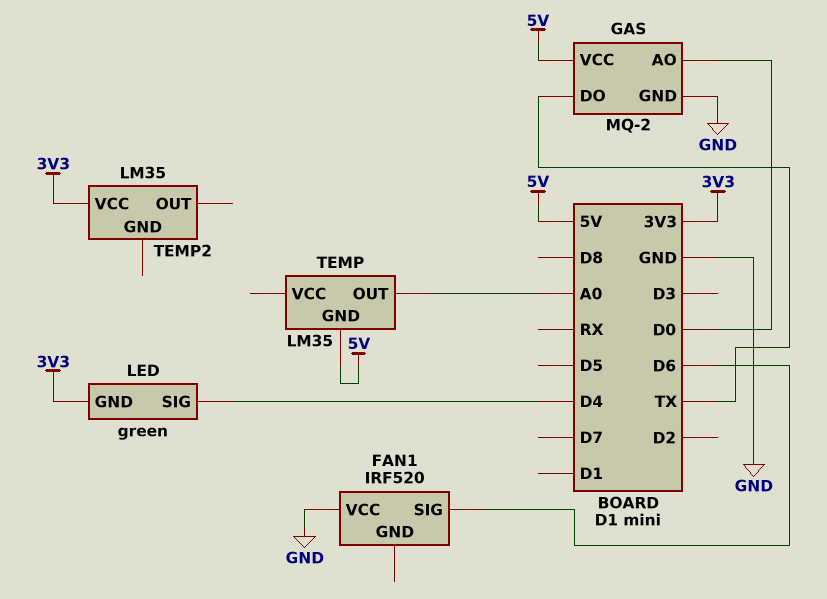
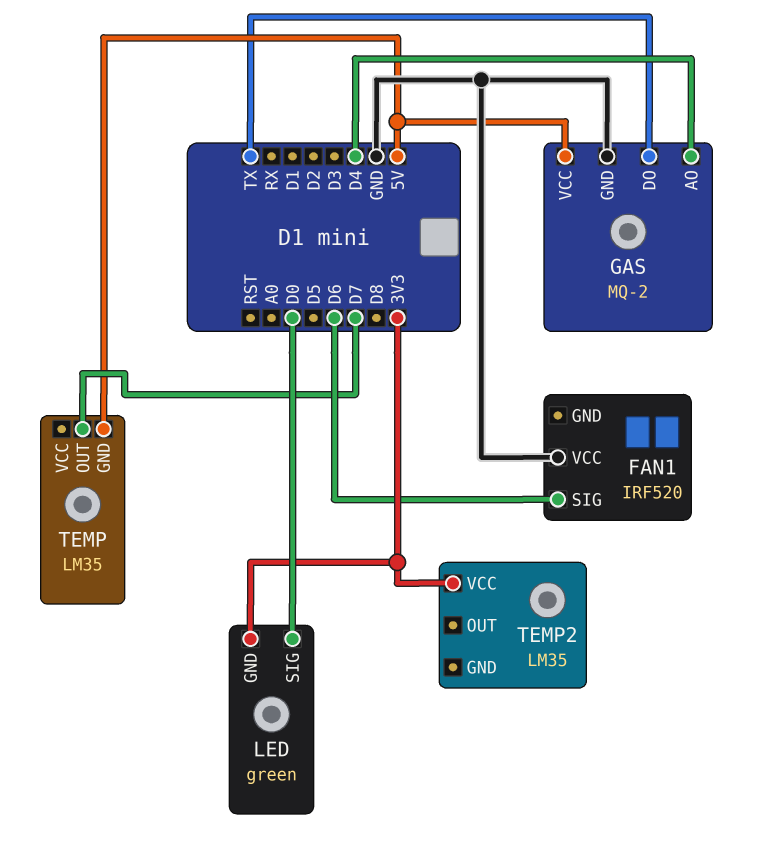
GAS pin AO: D0 -> D4
LED pin SIG: D4 -> D0
TEMP pin OUT: A0 -> D7

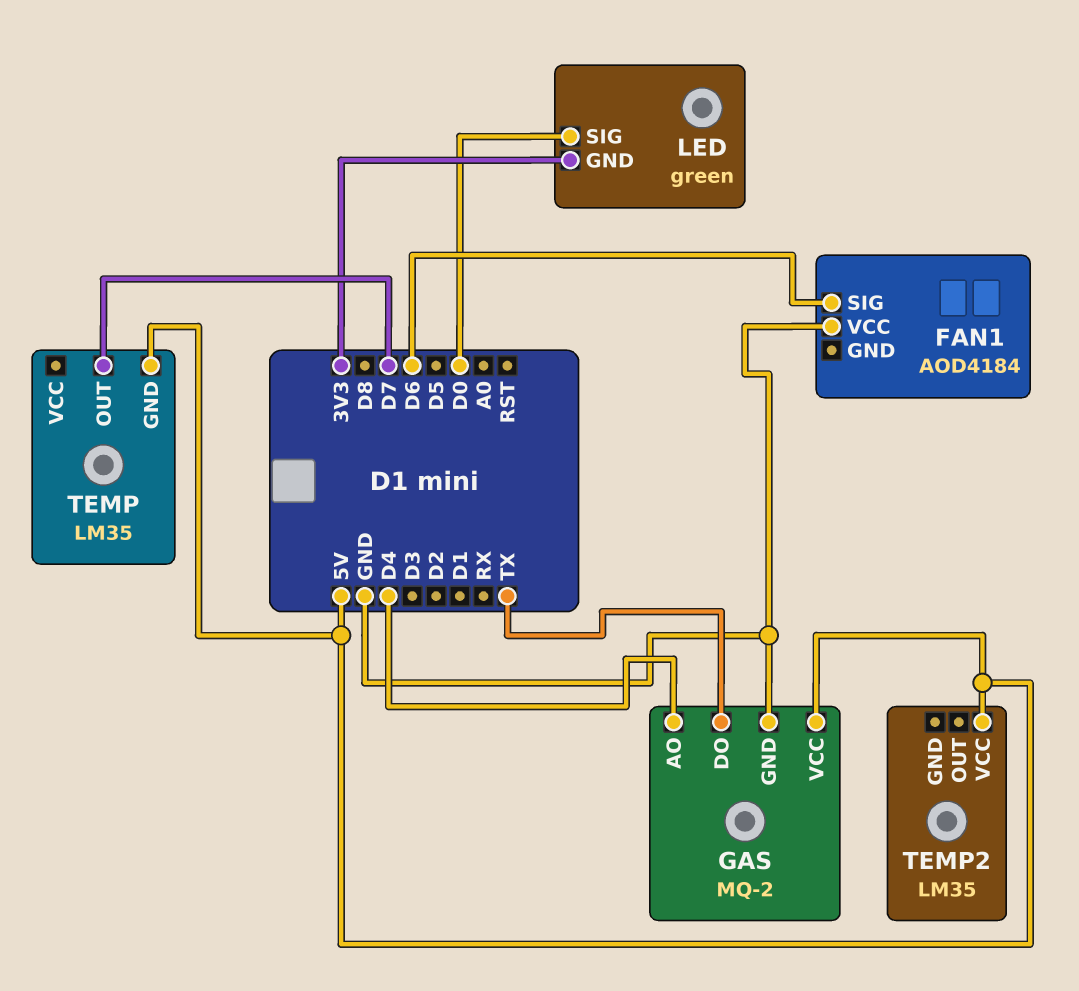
FAN1: IRF520 -> AOD4184
TEMP2 pin VCC: 3V3 -> 5V

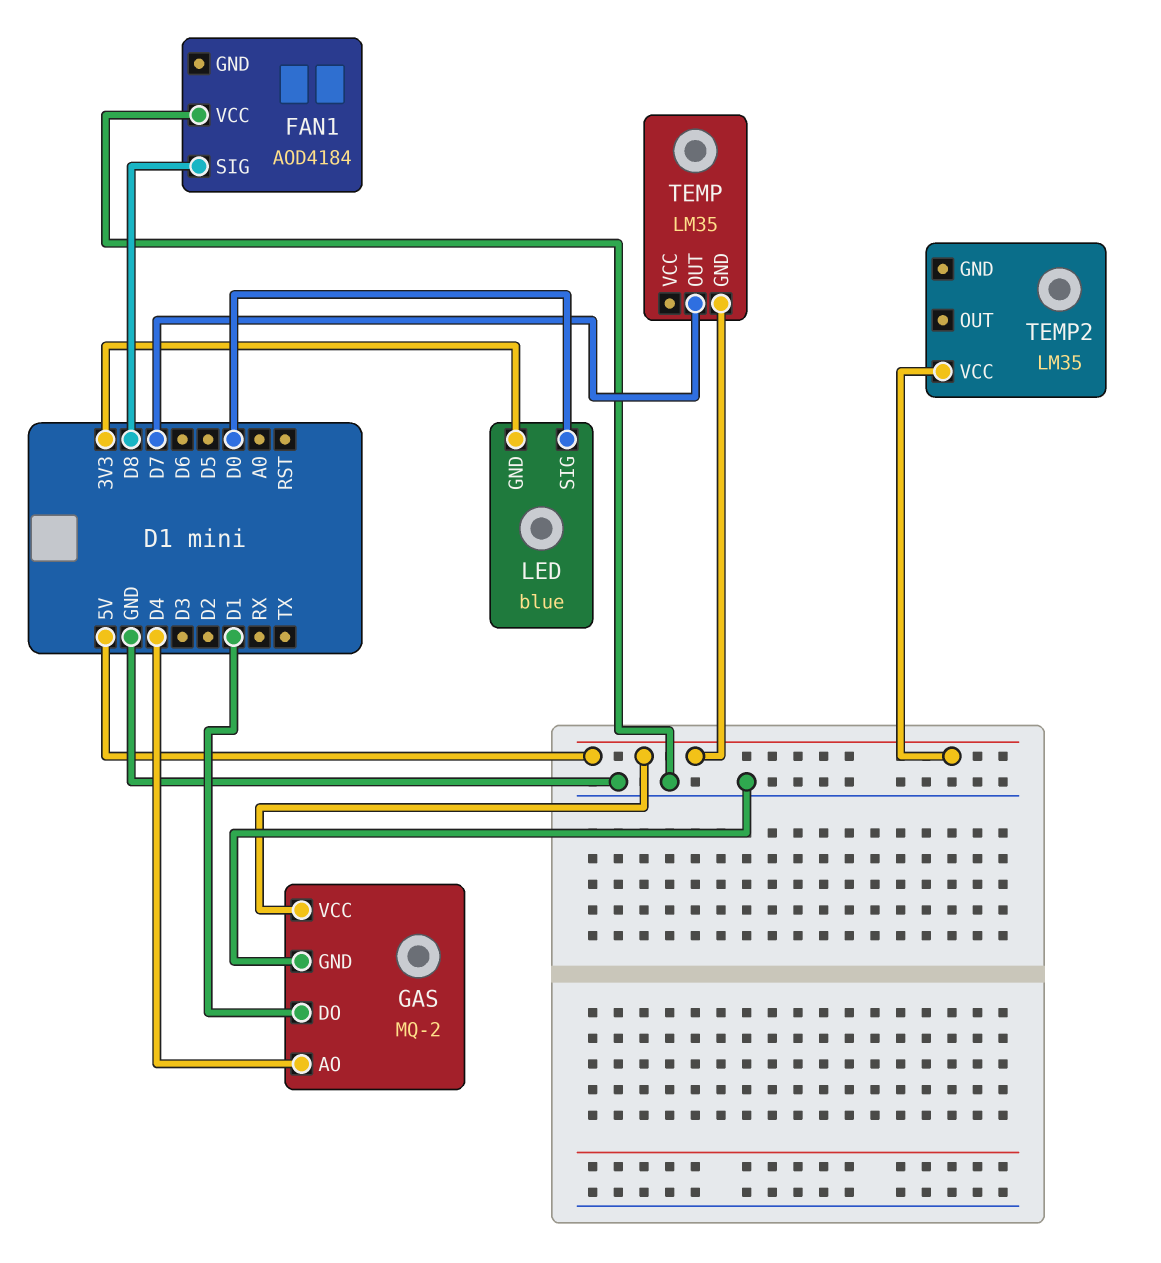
FAN1 pin SIG: D6 -> D8
GAS pin DO: TX -> D1
LED: green -> blue

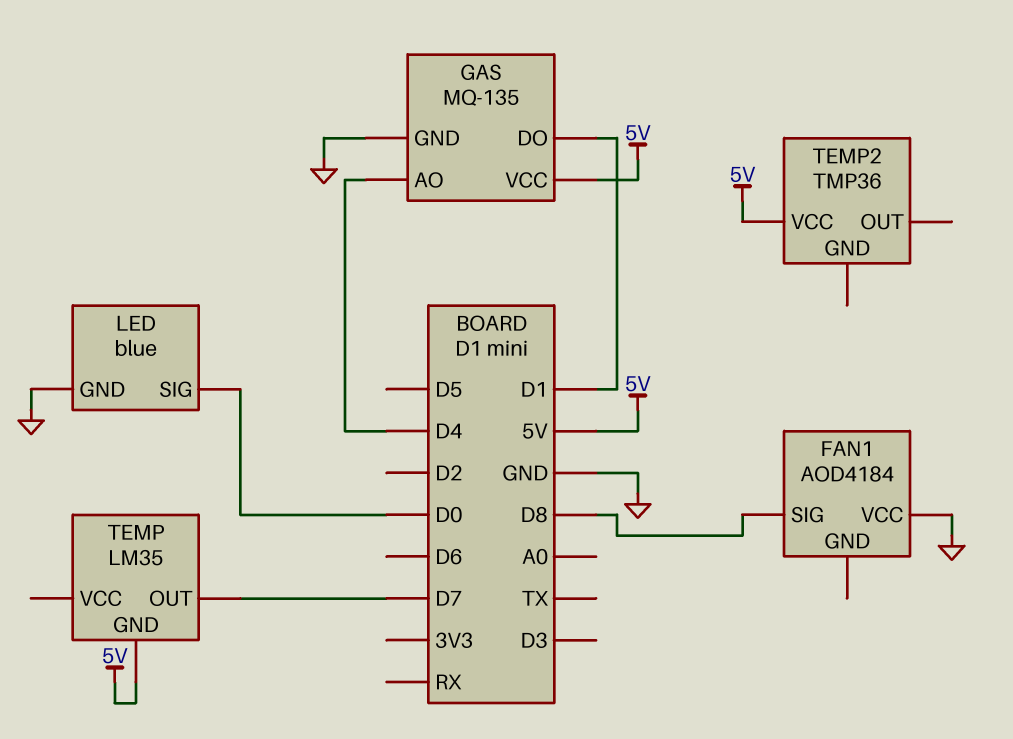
GAS: MQ-2 -> MQ-135
LED pin GND: 3V3 -> GND
TEMP2: LM35 -> TMP36

